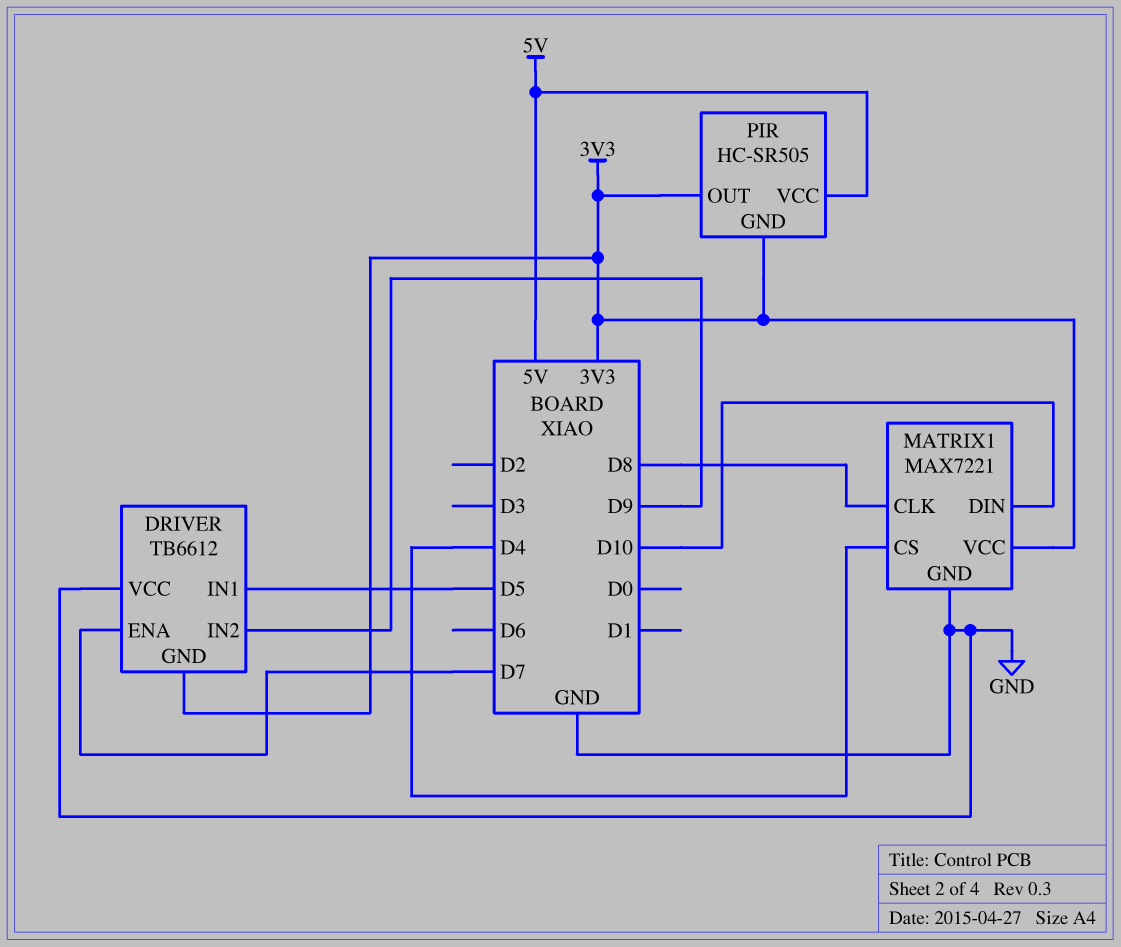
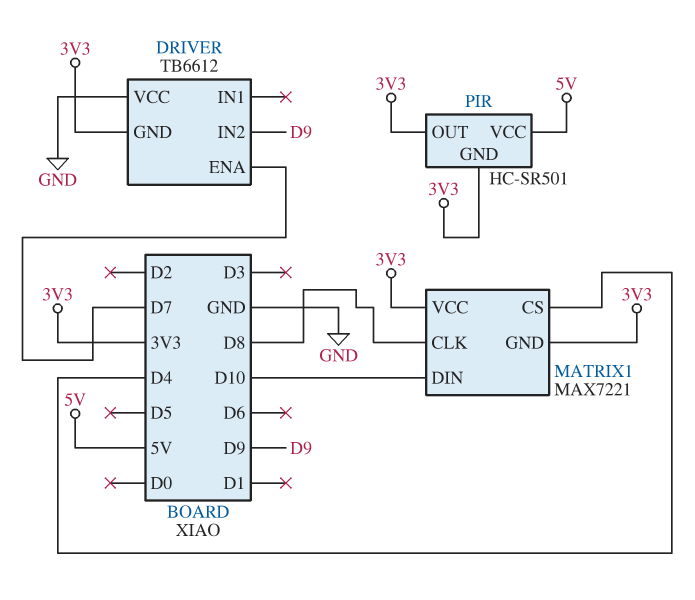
DRIVER pin IN1: D5 -> none
MATRIX1 pin GND: GND -> 3V3
PIR: HC-SR505 -> HC-SR501

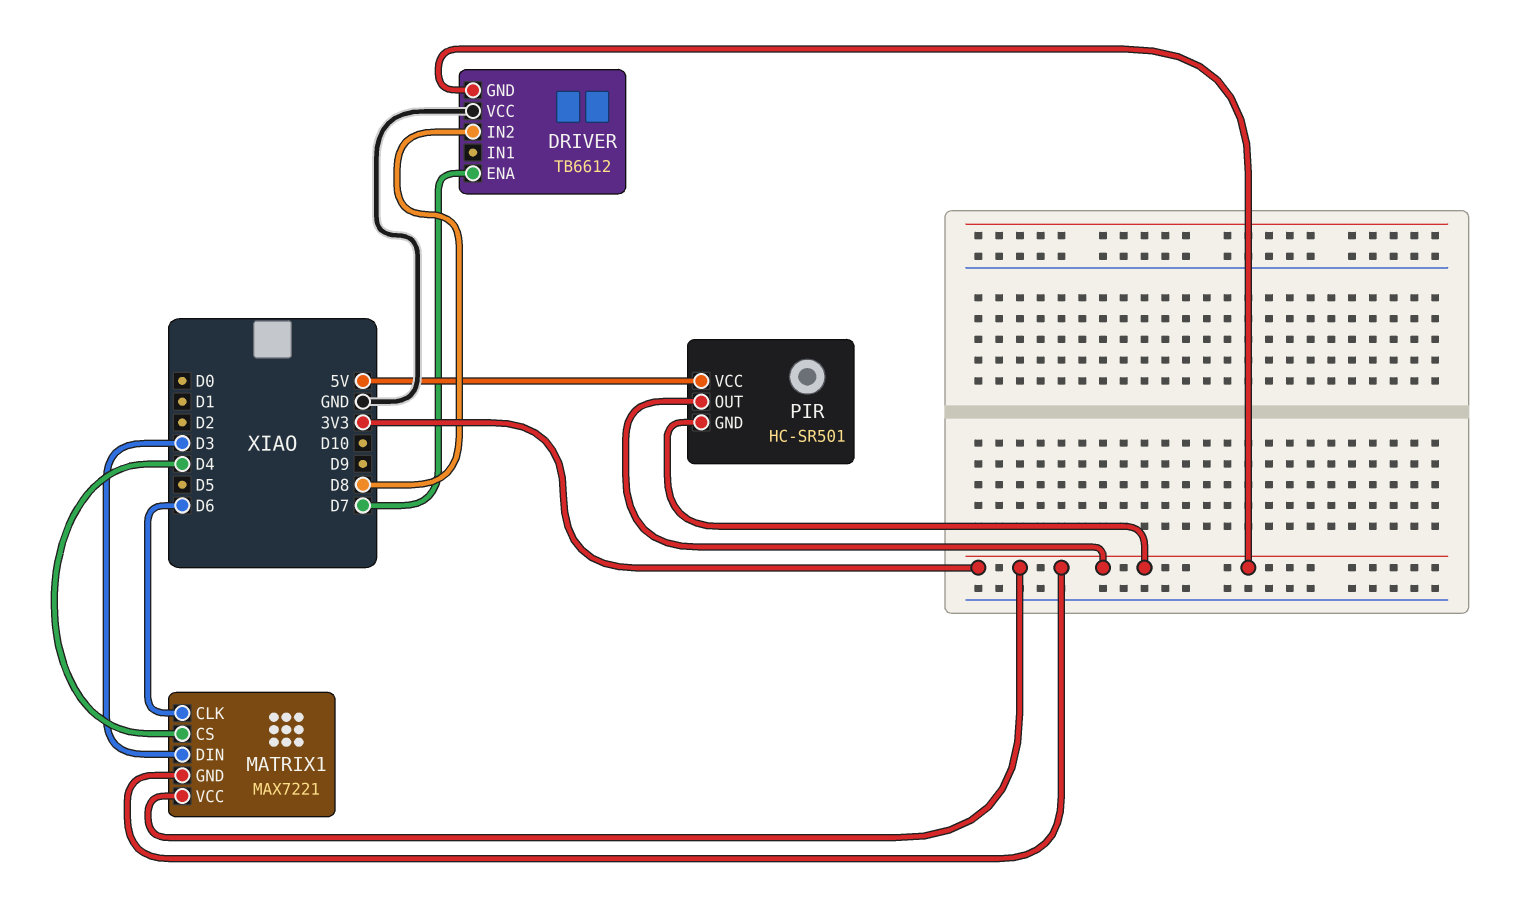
DRIVER pin IN2: D9 -> D8
MATRIX1 pin CLK: D8 -> D6
MATRIX1 pin DIN: D10 -> D3

